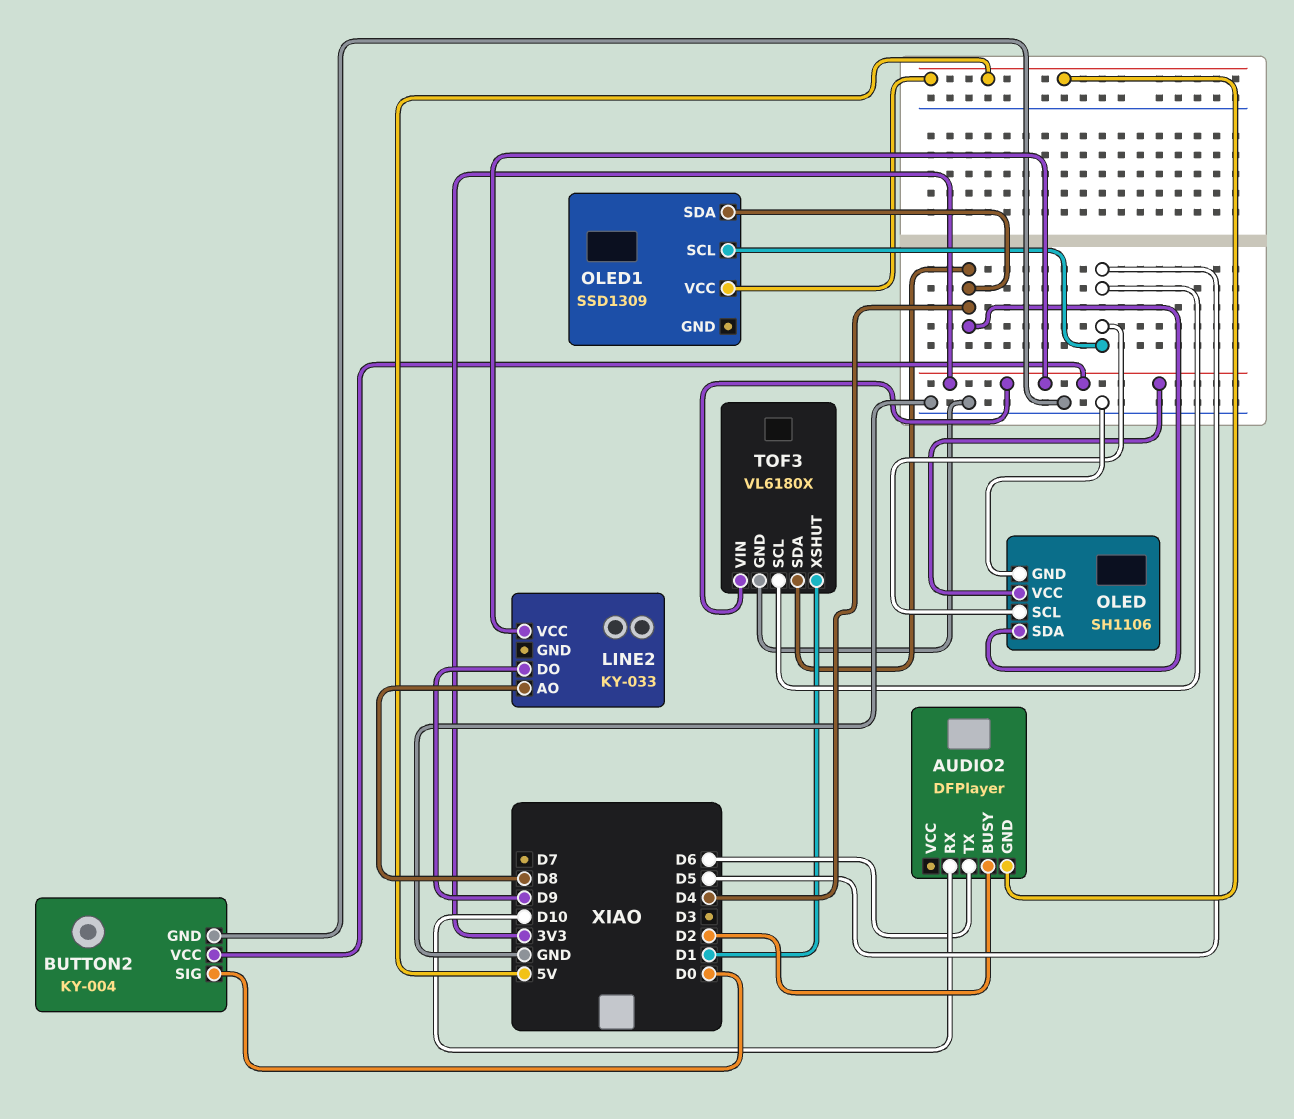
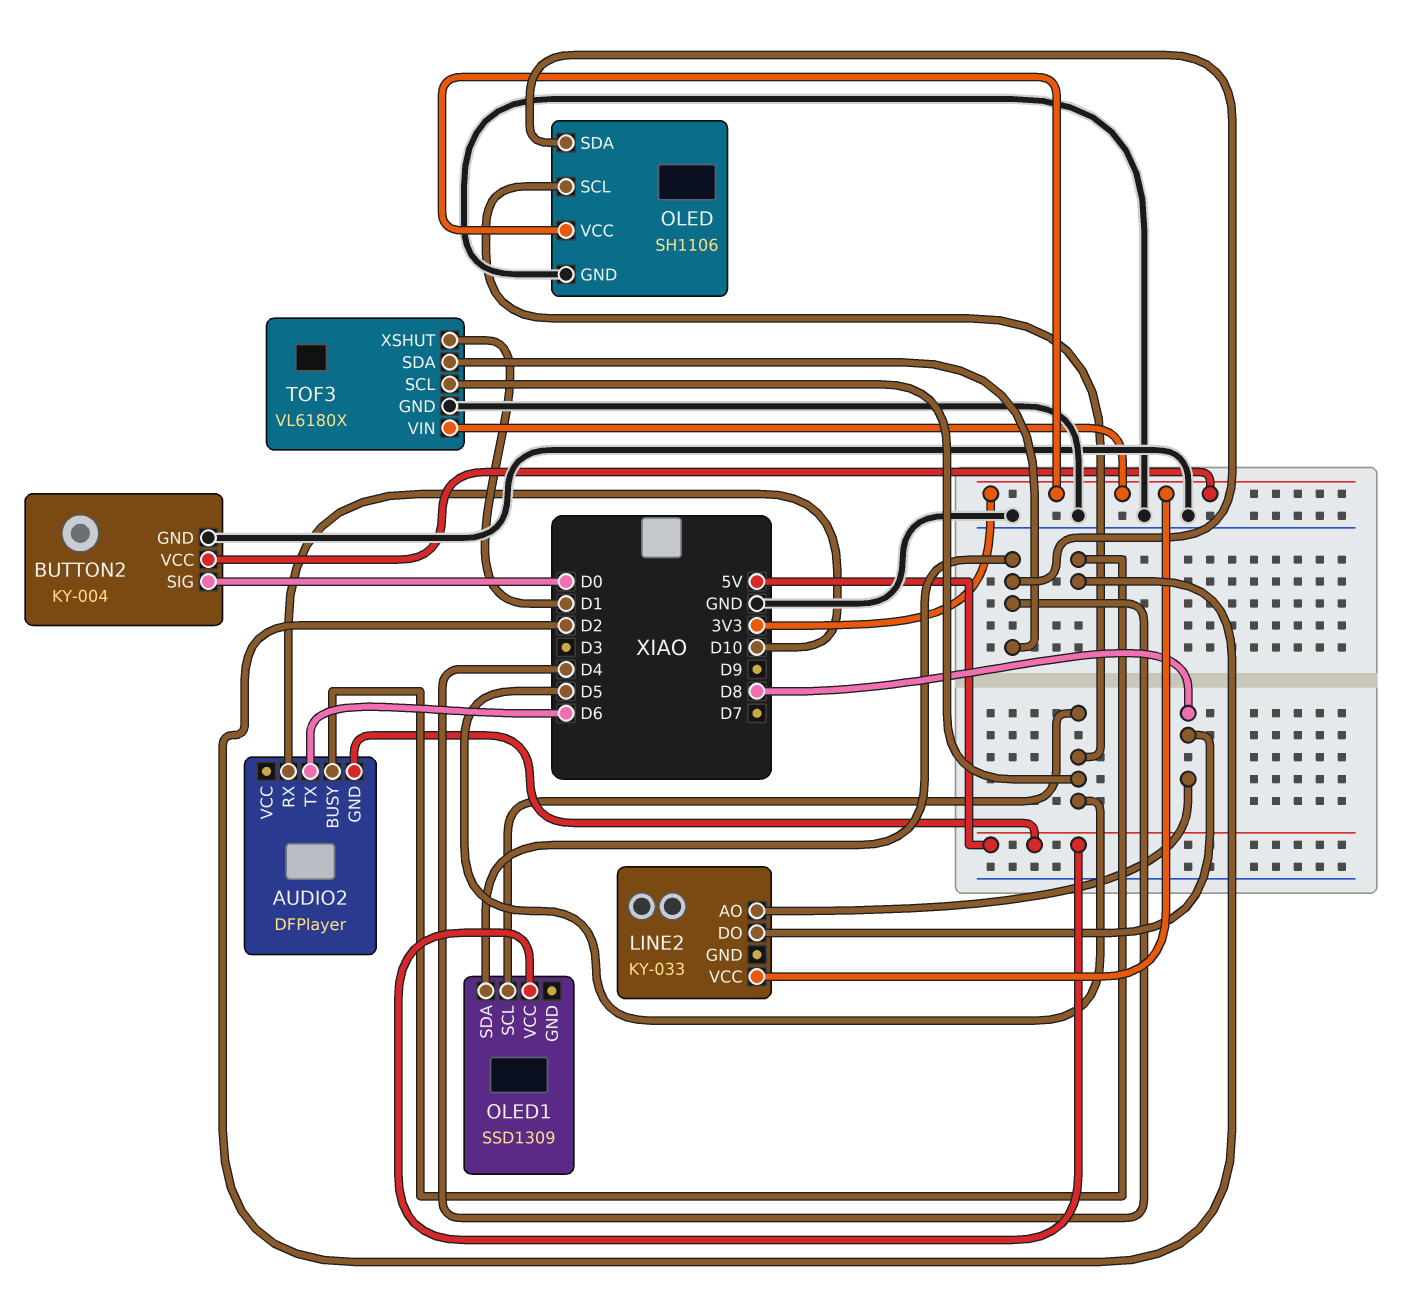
LINE2 pin DO: D9 -> D8

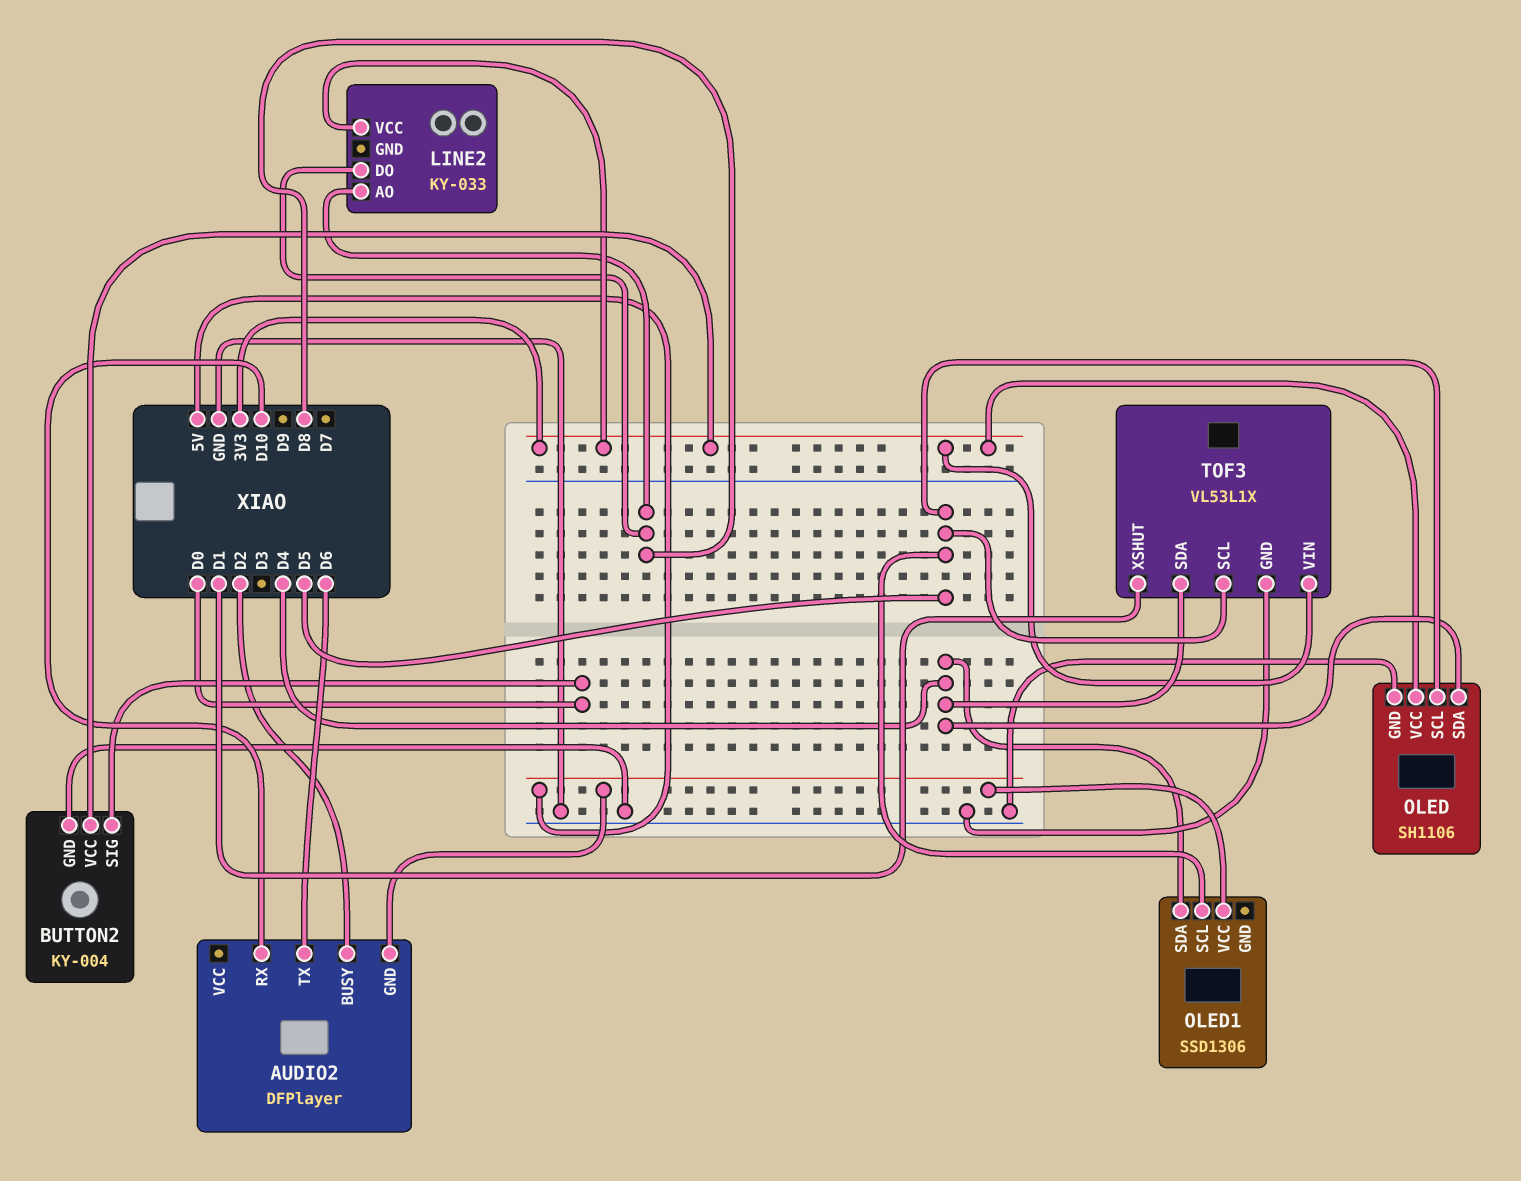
OLED1: SSD1309 -> SSD1306
TOF3: VL6180X -> VL53L1X

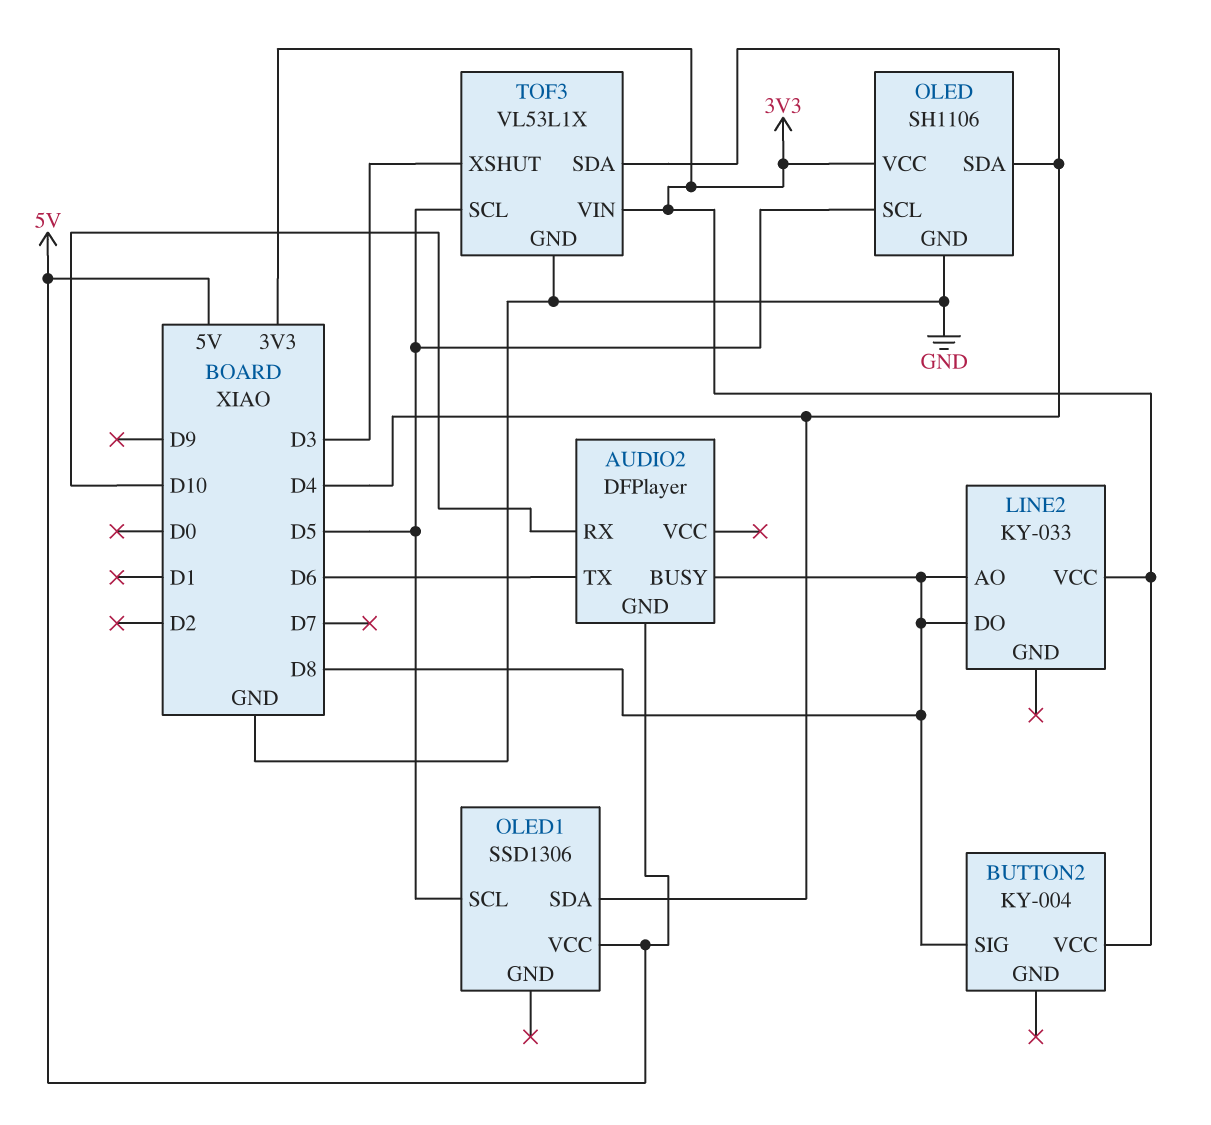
AUDIO2 pin BUSY: D2 -> D8
BUTTON2 pin GND: GND -> none
BUTTON2 pin SIG: D0 -> D8
TOF3 pin XSHUT: D1 -> D3

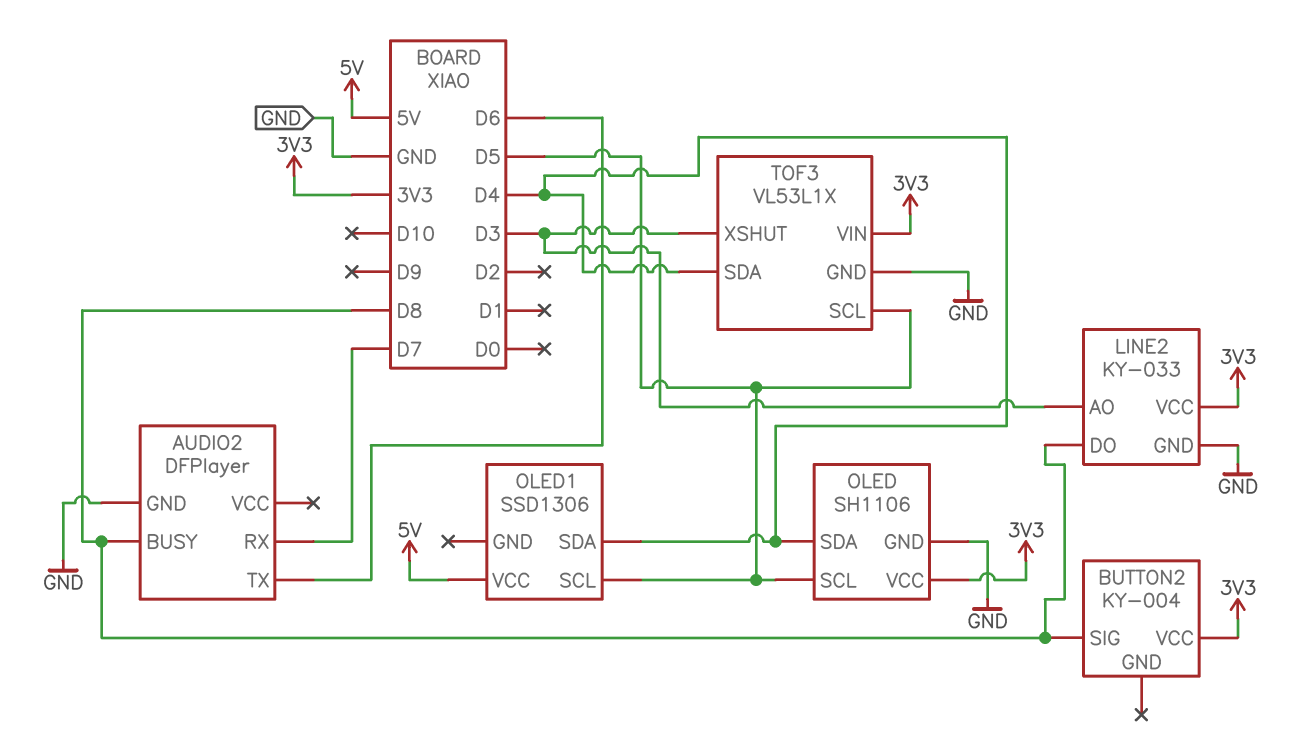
AUDIO2 pin GND: 5V -> GND
AUDIO2 pin RX: D10 -> D7
LINE2 pin AO: D8 -> D3
LINE2 pin GND: none -> GND

